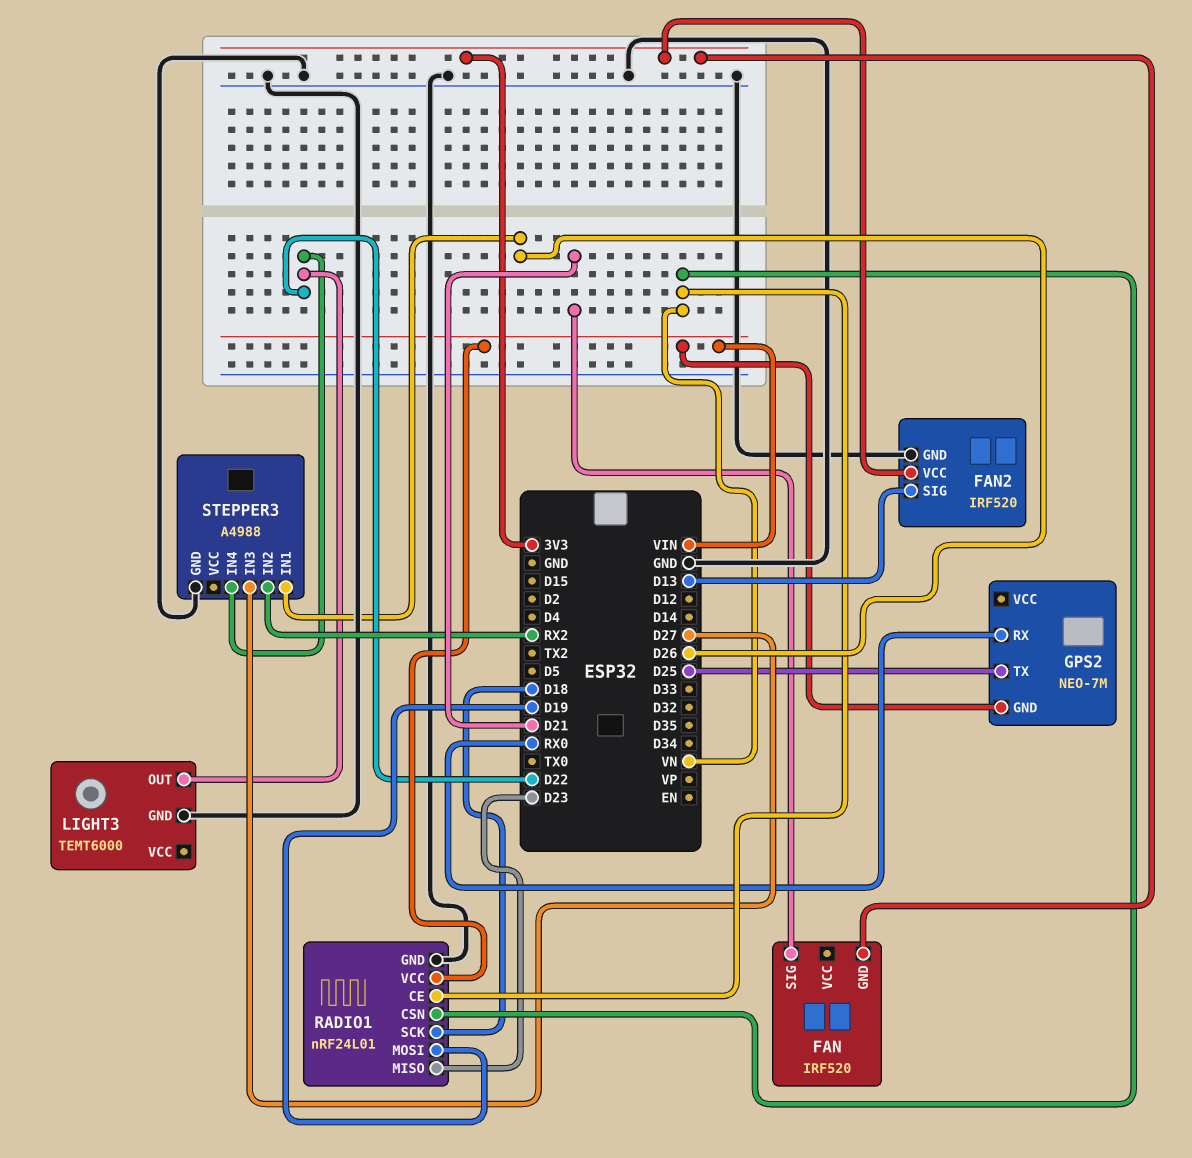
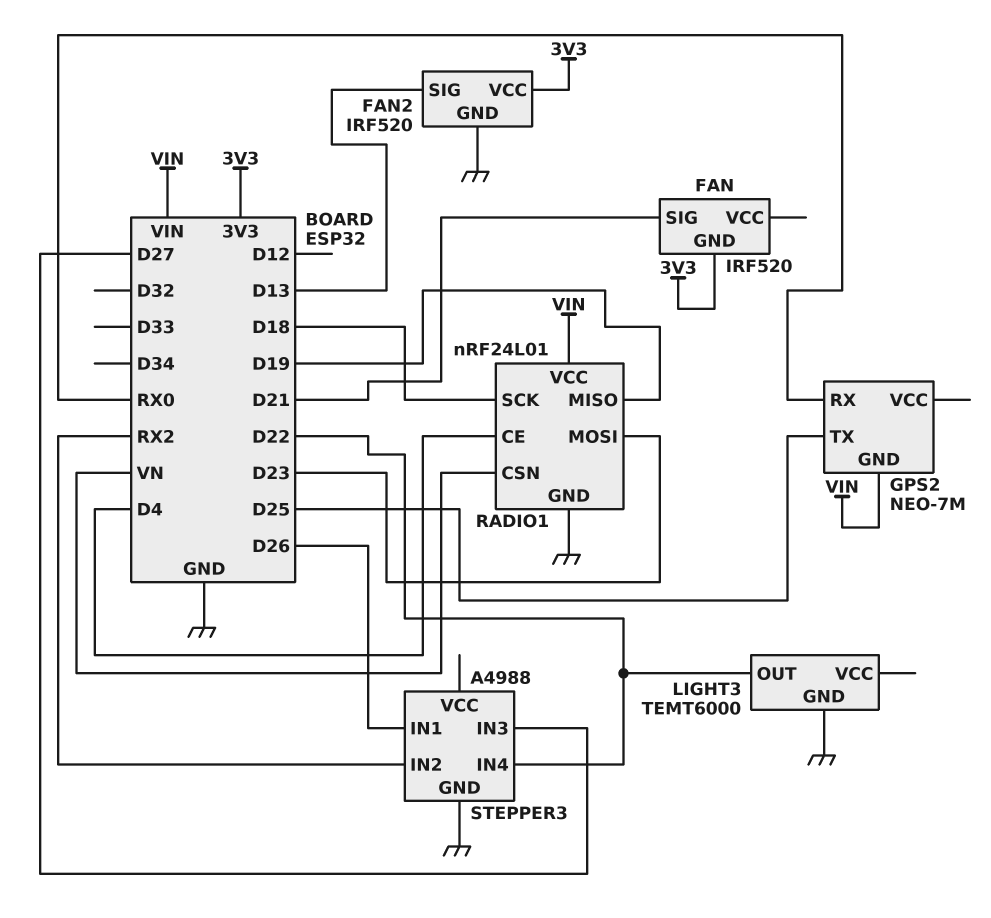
RADIO1 pin CE: VN -> D4
RADIO1 pin MISO: D23 -> D19
RADIO1 pin MOSI: D19 -> D23

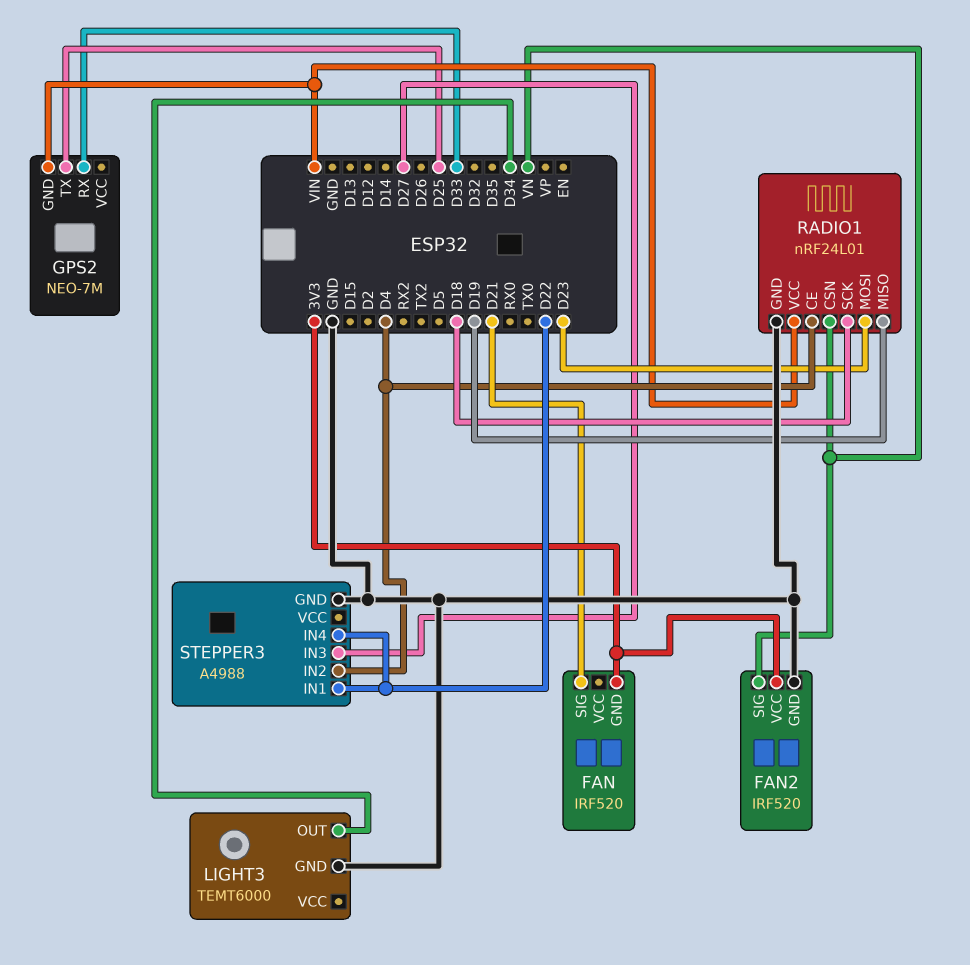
FAN2 pin SIG: D13 -> VN
GPS2 pin RX: RX0 -> D33
LIGHT3 pin OUT: D22 -> D34
STEPPER3 pin IN1: D26 -> D22
STEPPER3 pin IN2: RX2 -> D4

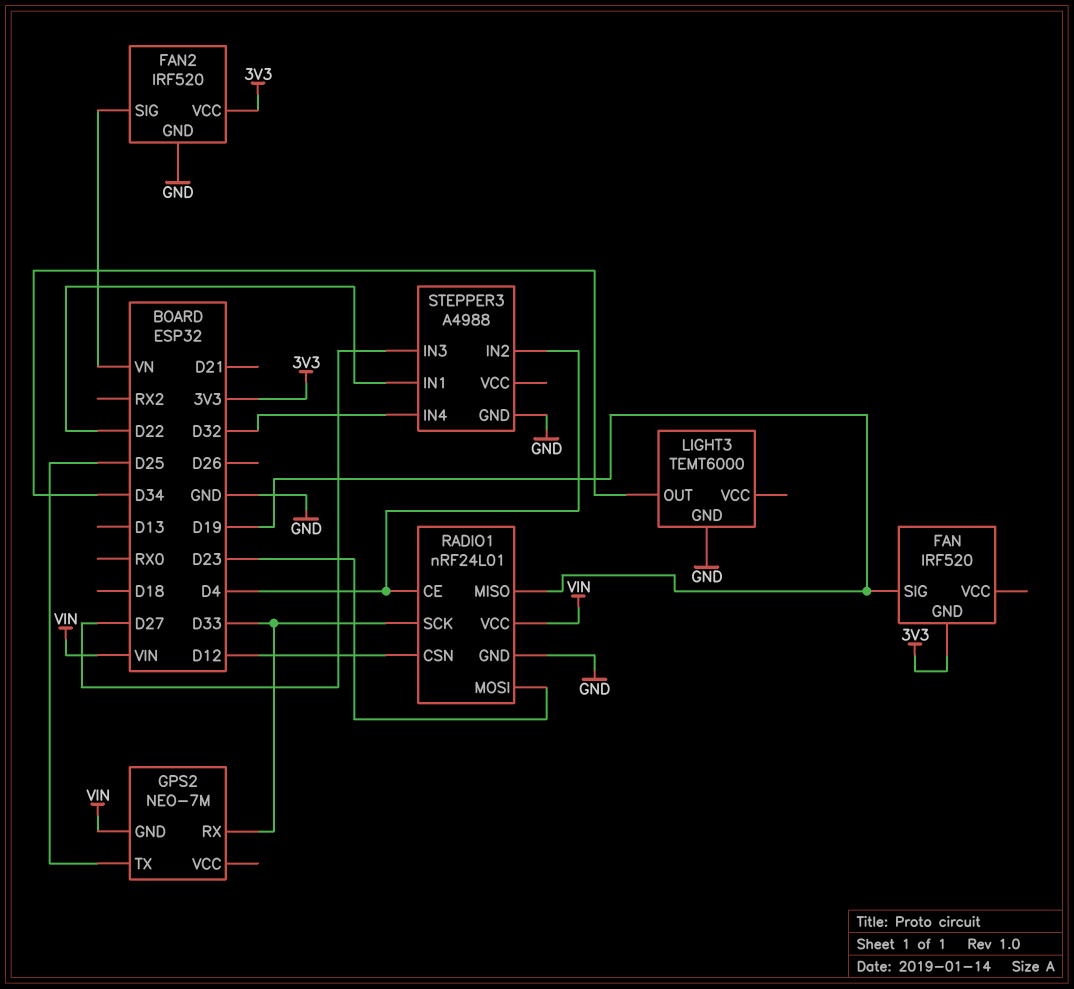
FAN pin SIG: D21 -> D19
RADIO1 pin CSN: VN -> D12
RADIO1 pin SCK: D18 -> D33
STEPPER3 pin IN4: D22 -> D32

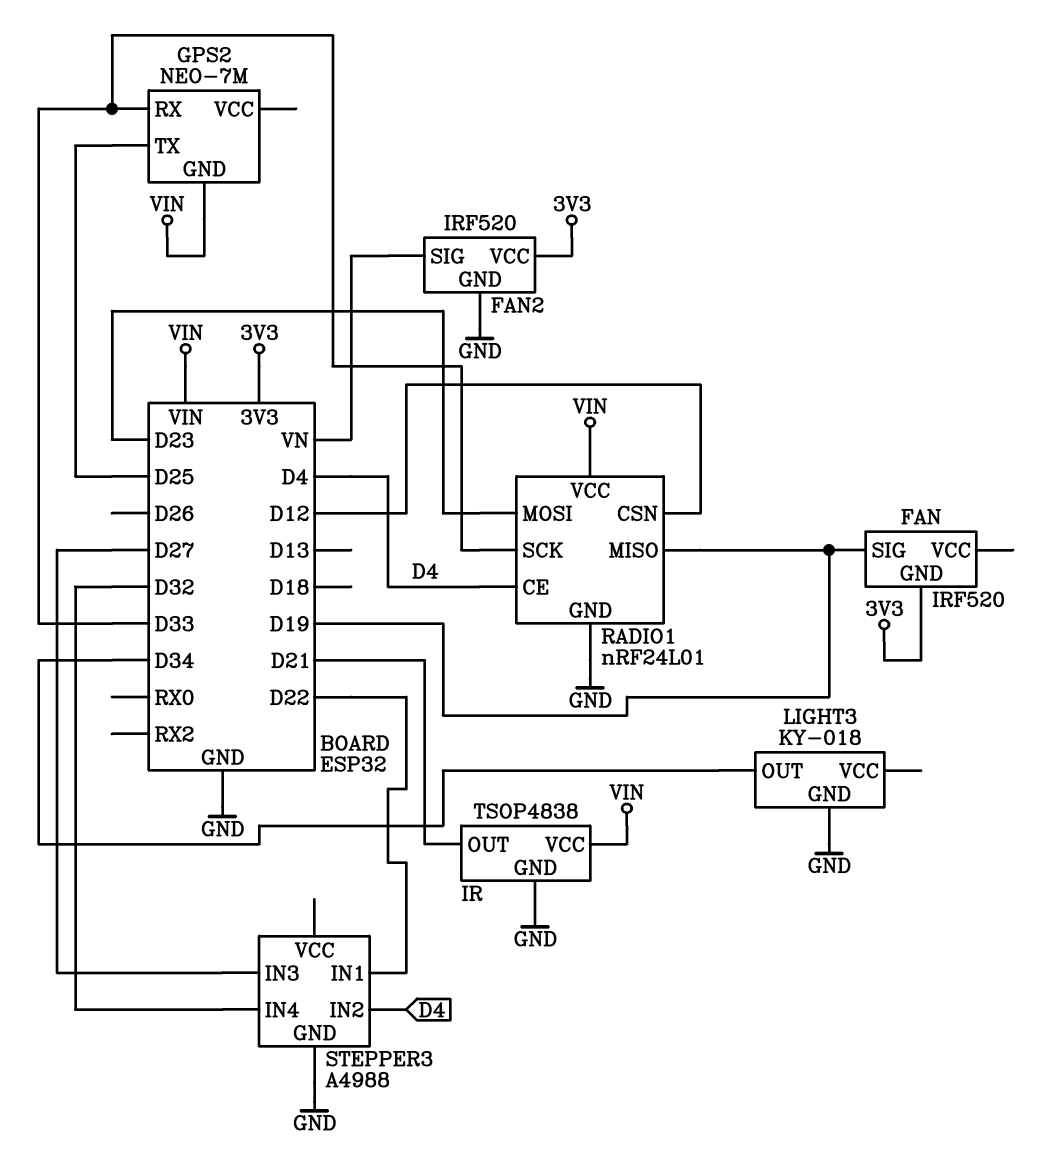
IR: none -> TSOP4838
IR pin GND: none -> GND
IR pin OUT: none -> D21
IR pin VCC: none -> VIN
LIGHT3: TEMT6000 -> KY-018

